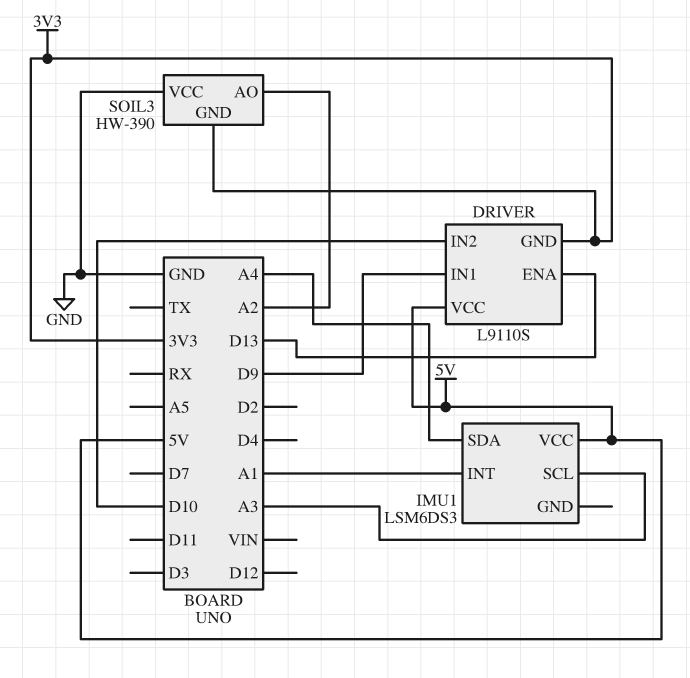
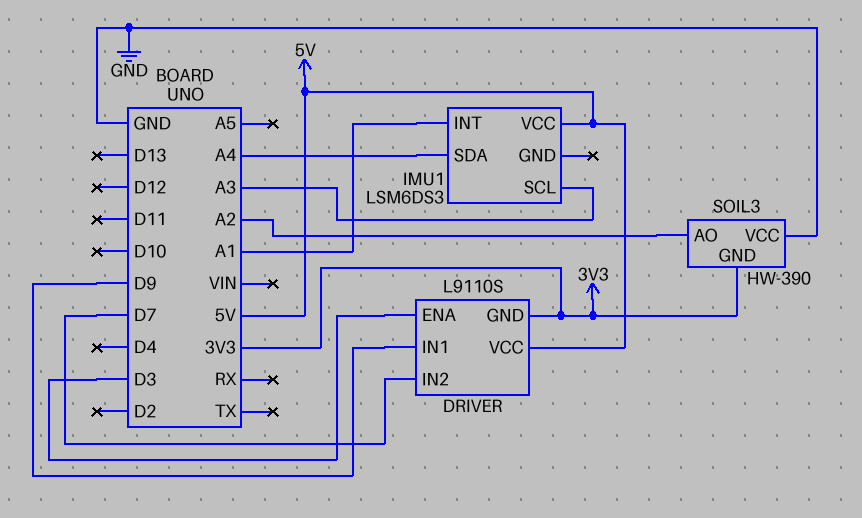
DRIVER pin ENA: D13 -> D3
DRIVER pin IN2: D10 -> D7

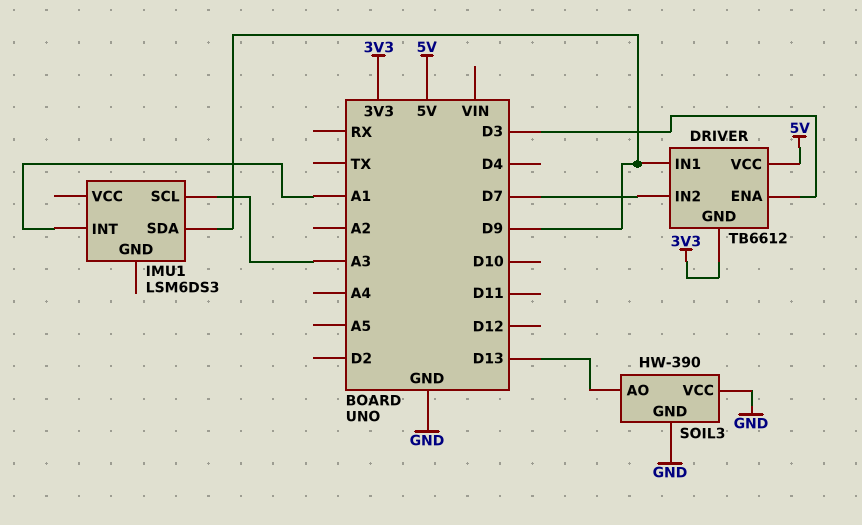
DRIVER: L9110S -> TB6612
IMU1 pin SDA: A4 -> D9
IMU1 pin VCC: 5V -> none
SOIL3 pin AO: A2 -> D13
SOIL3 pin GND: 3V3 -> GND

